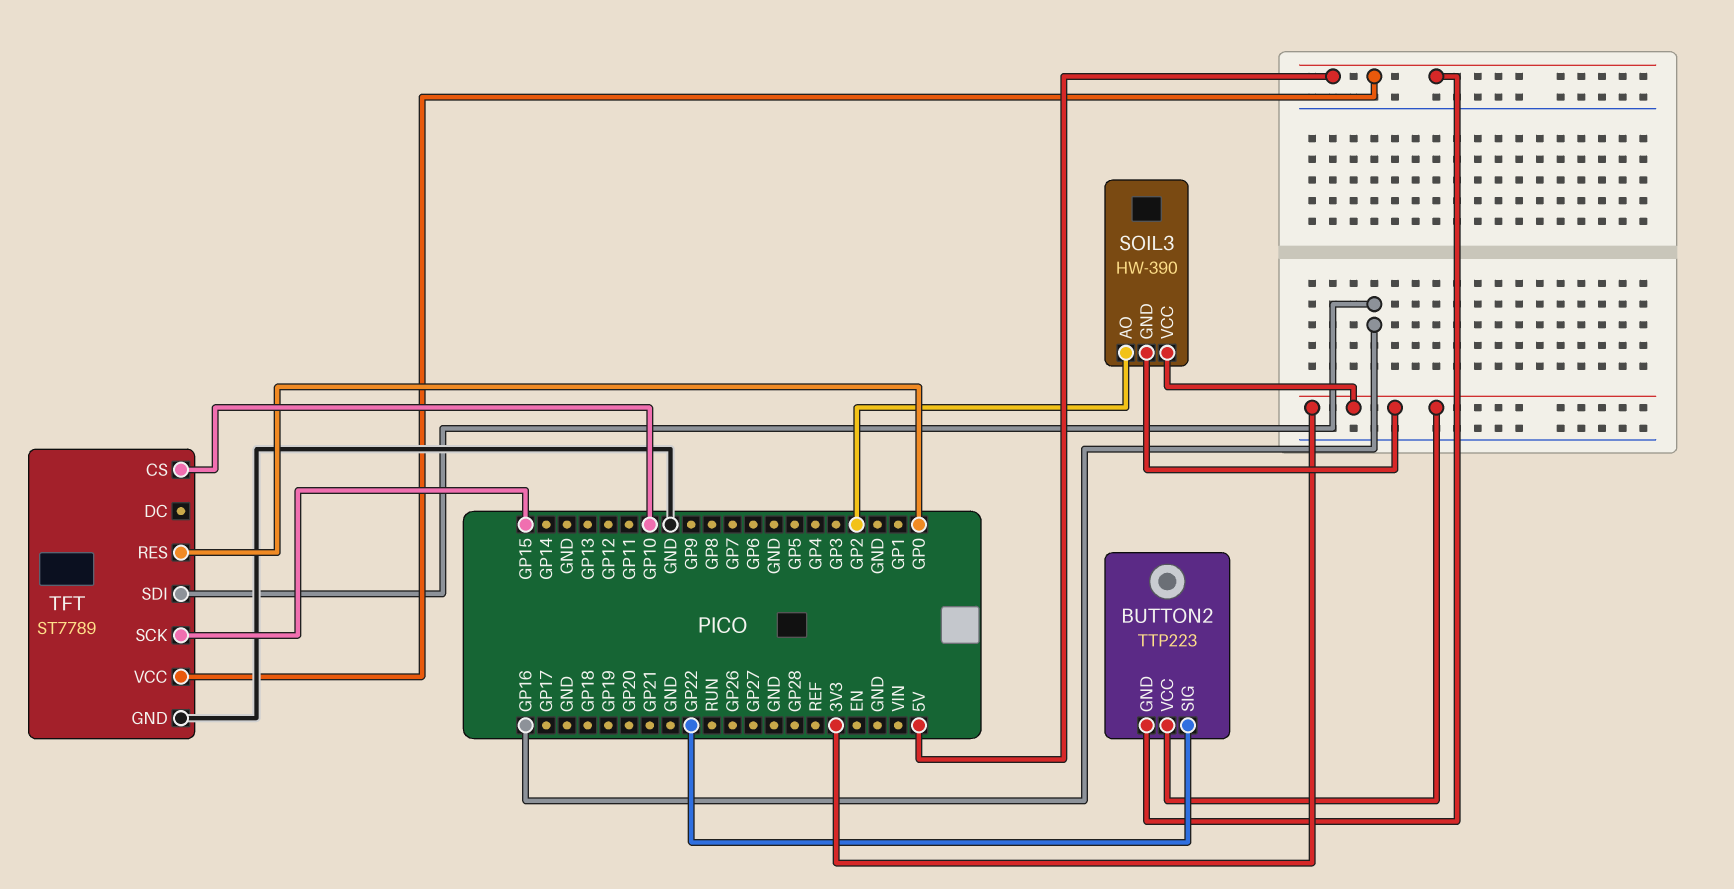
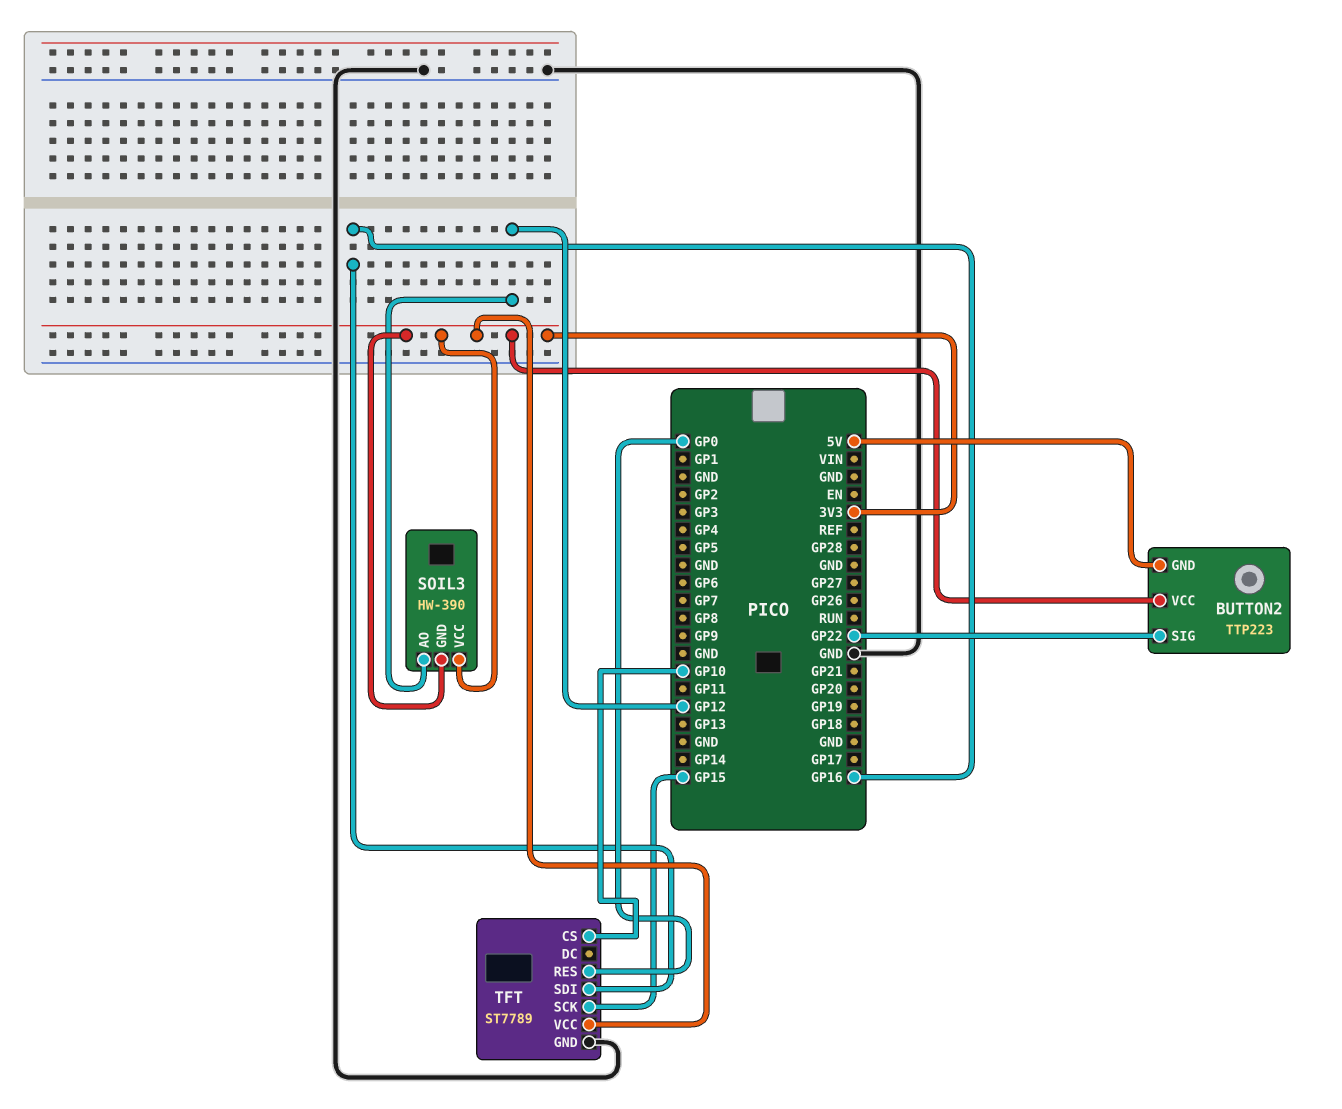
SOIL3 pin AO: GP2 -> GP12
TFT pin VCC: 5V -> 3V3

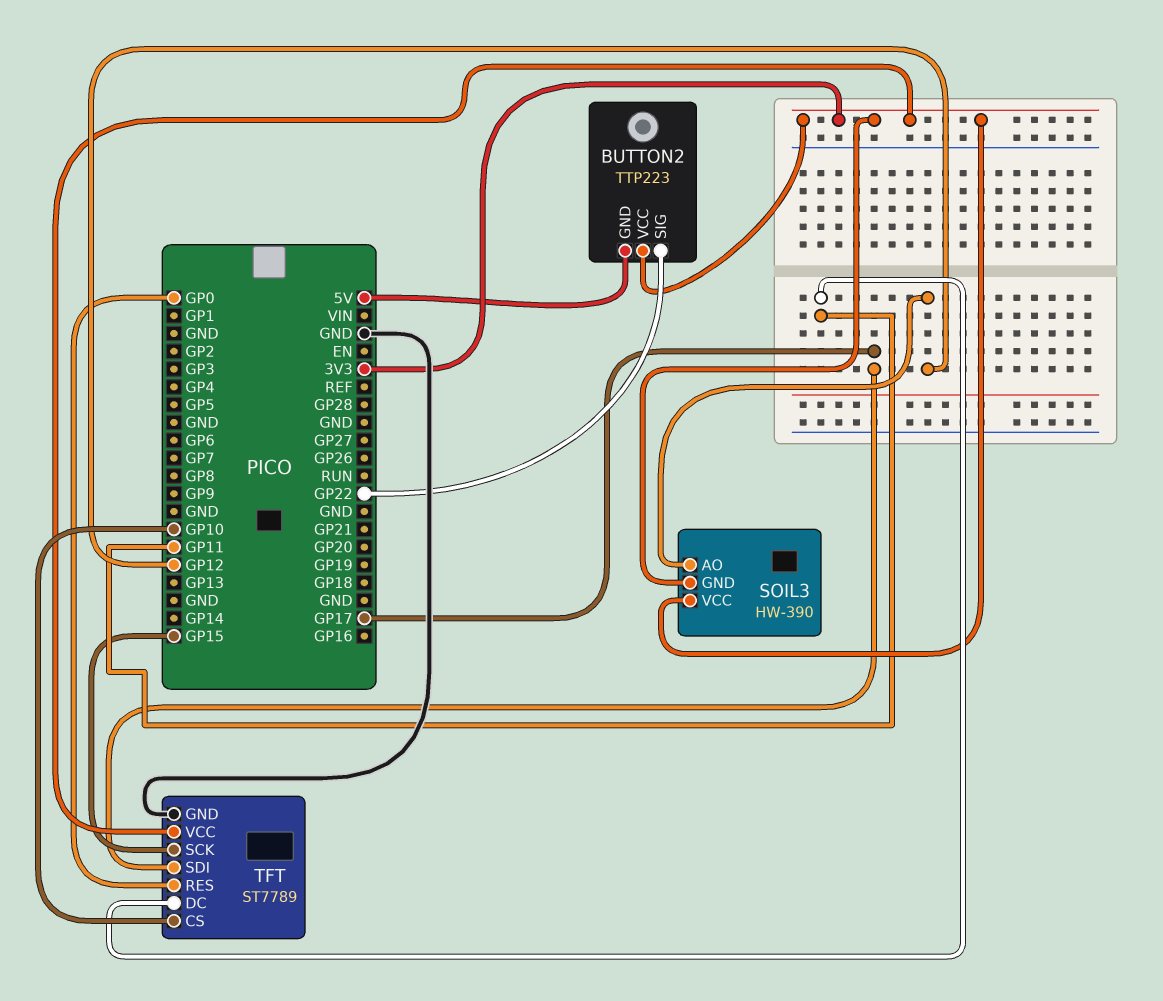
TFT pin DC: none -> GP11
TFT pin SDI: GP16 -> GP17

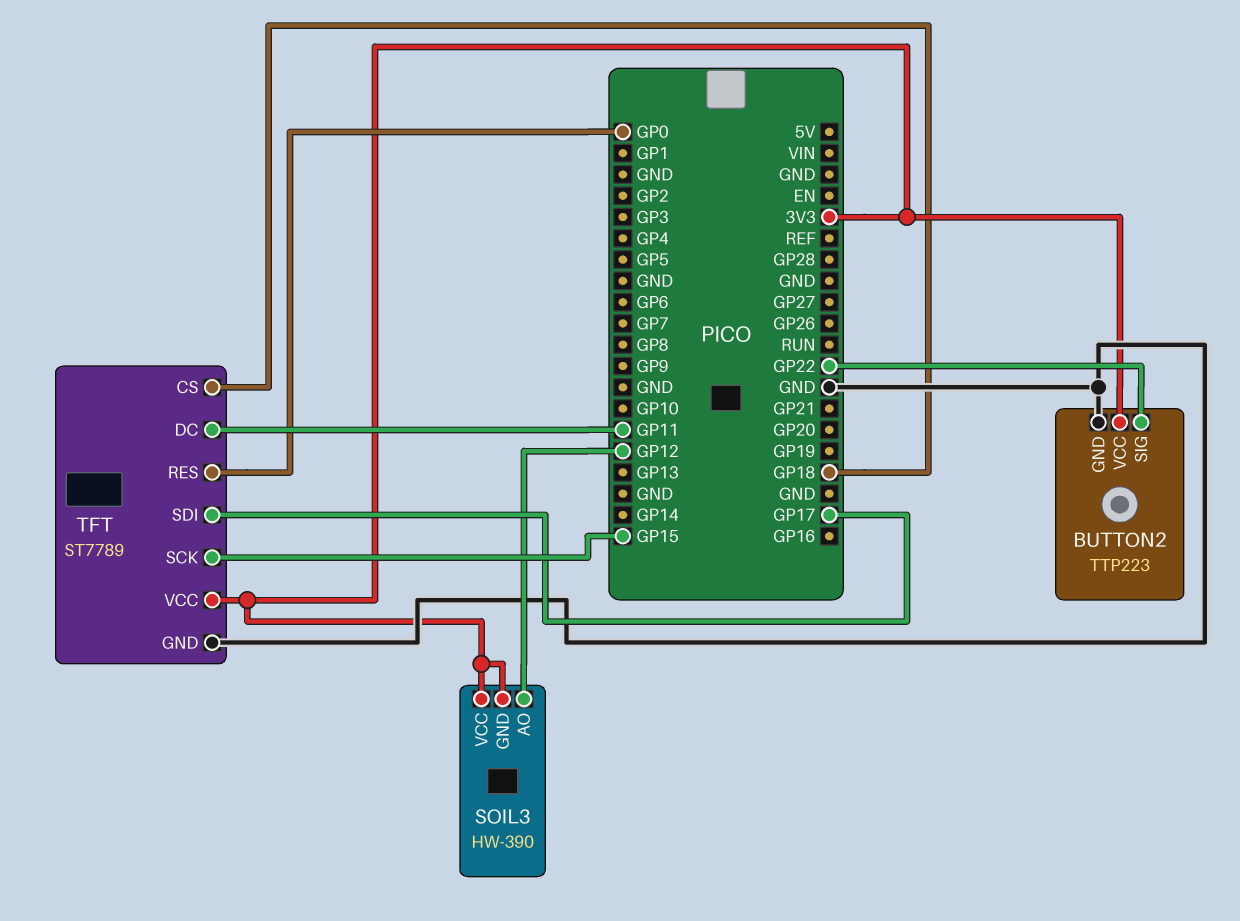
BUTTON2 pin GND: 5V -> GND
TFT pin CS: GP10 -> GP18

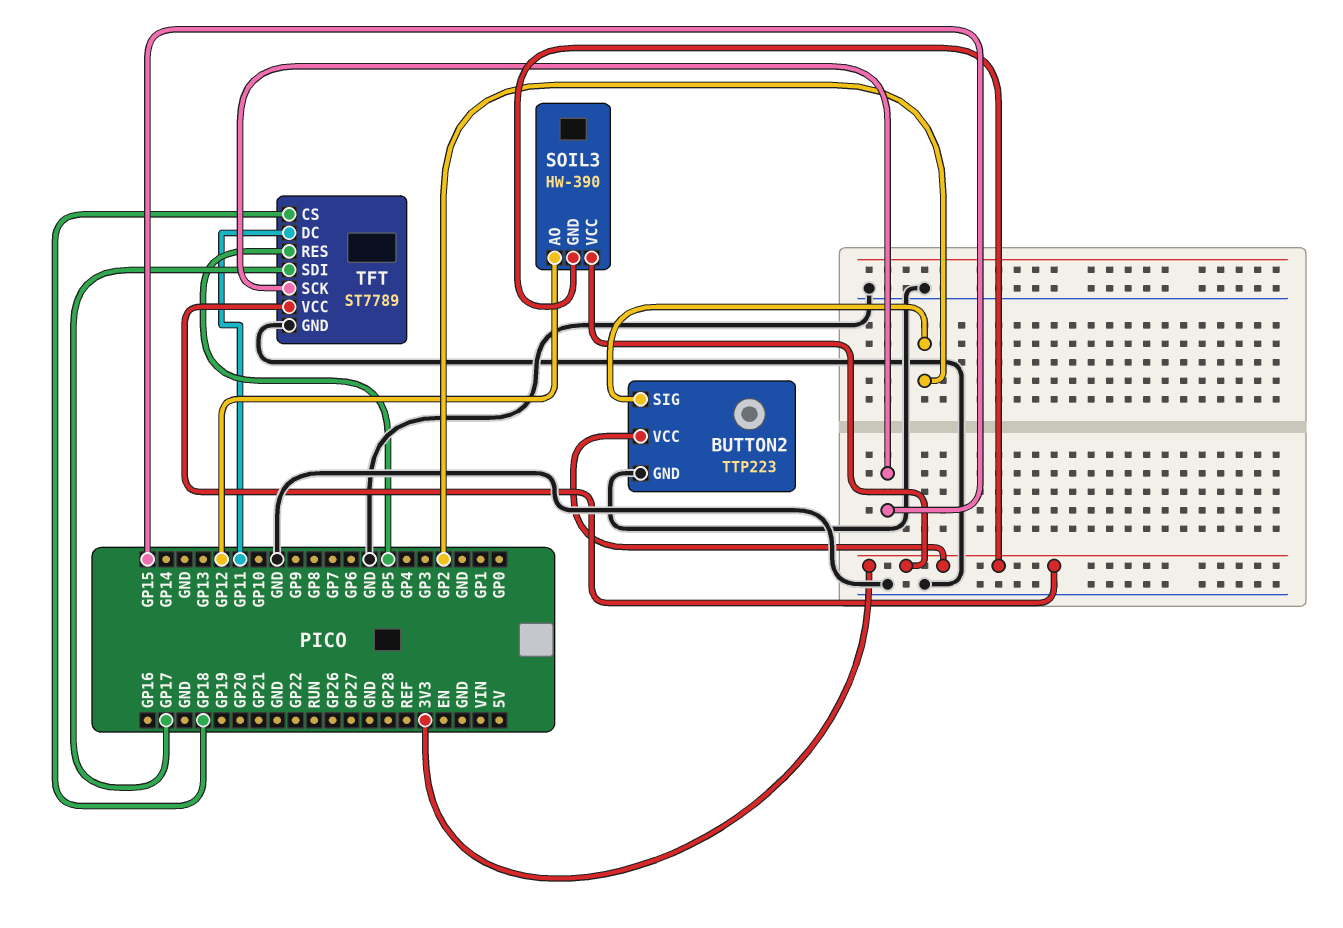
BUTTON2 pin SIG: GP22 -> GP2
TFT pin RES: GP0 -> GP5

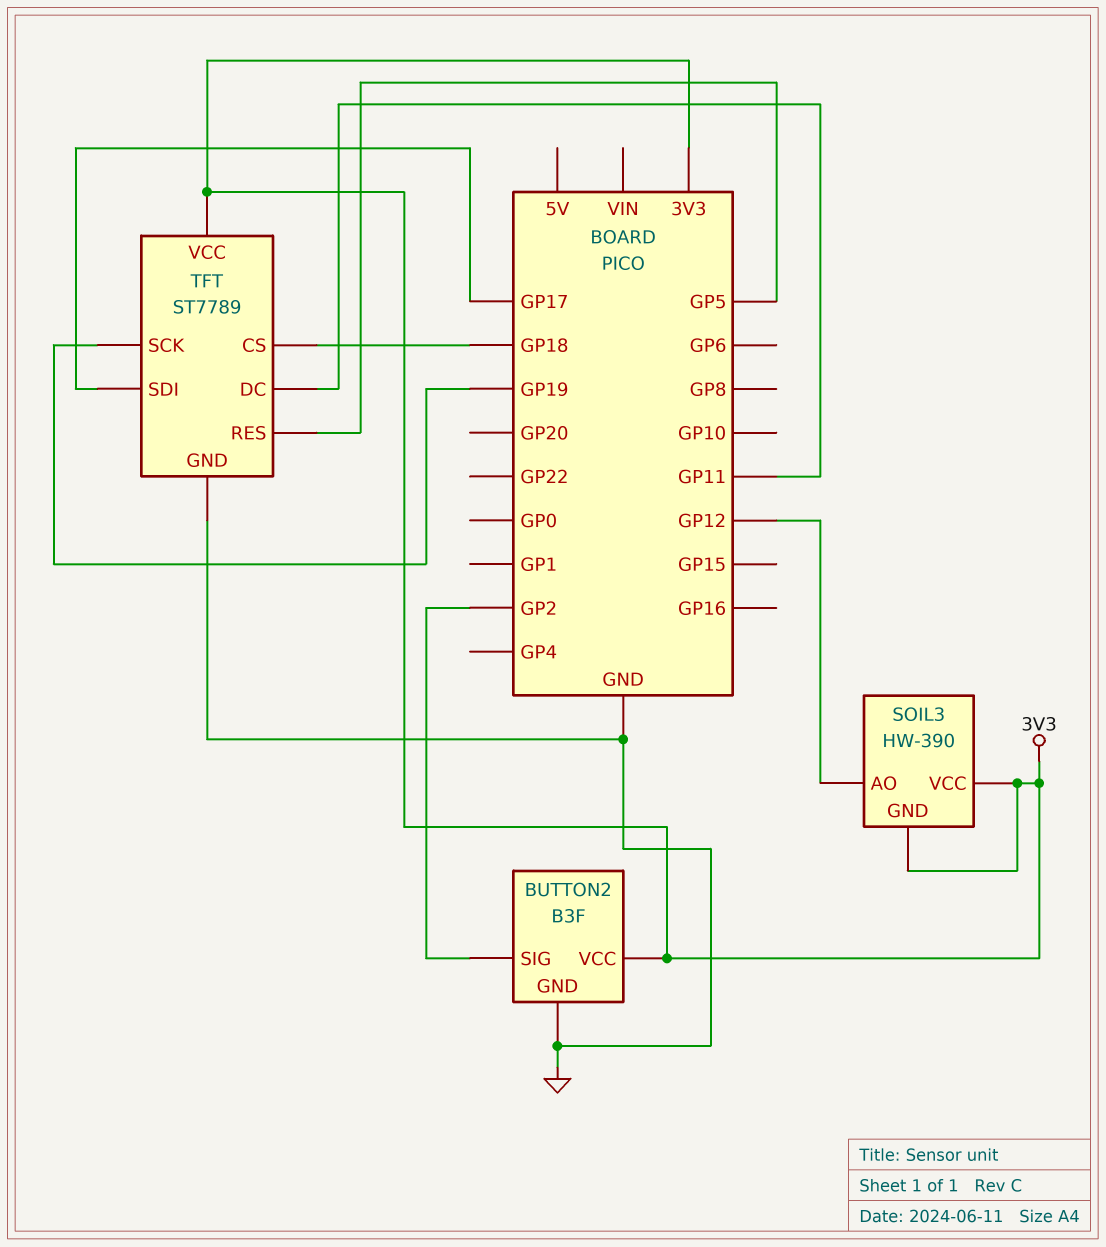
BUTTON2: TTP223 -> B3F
TFT pin SCK: GP15 -> GP19

